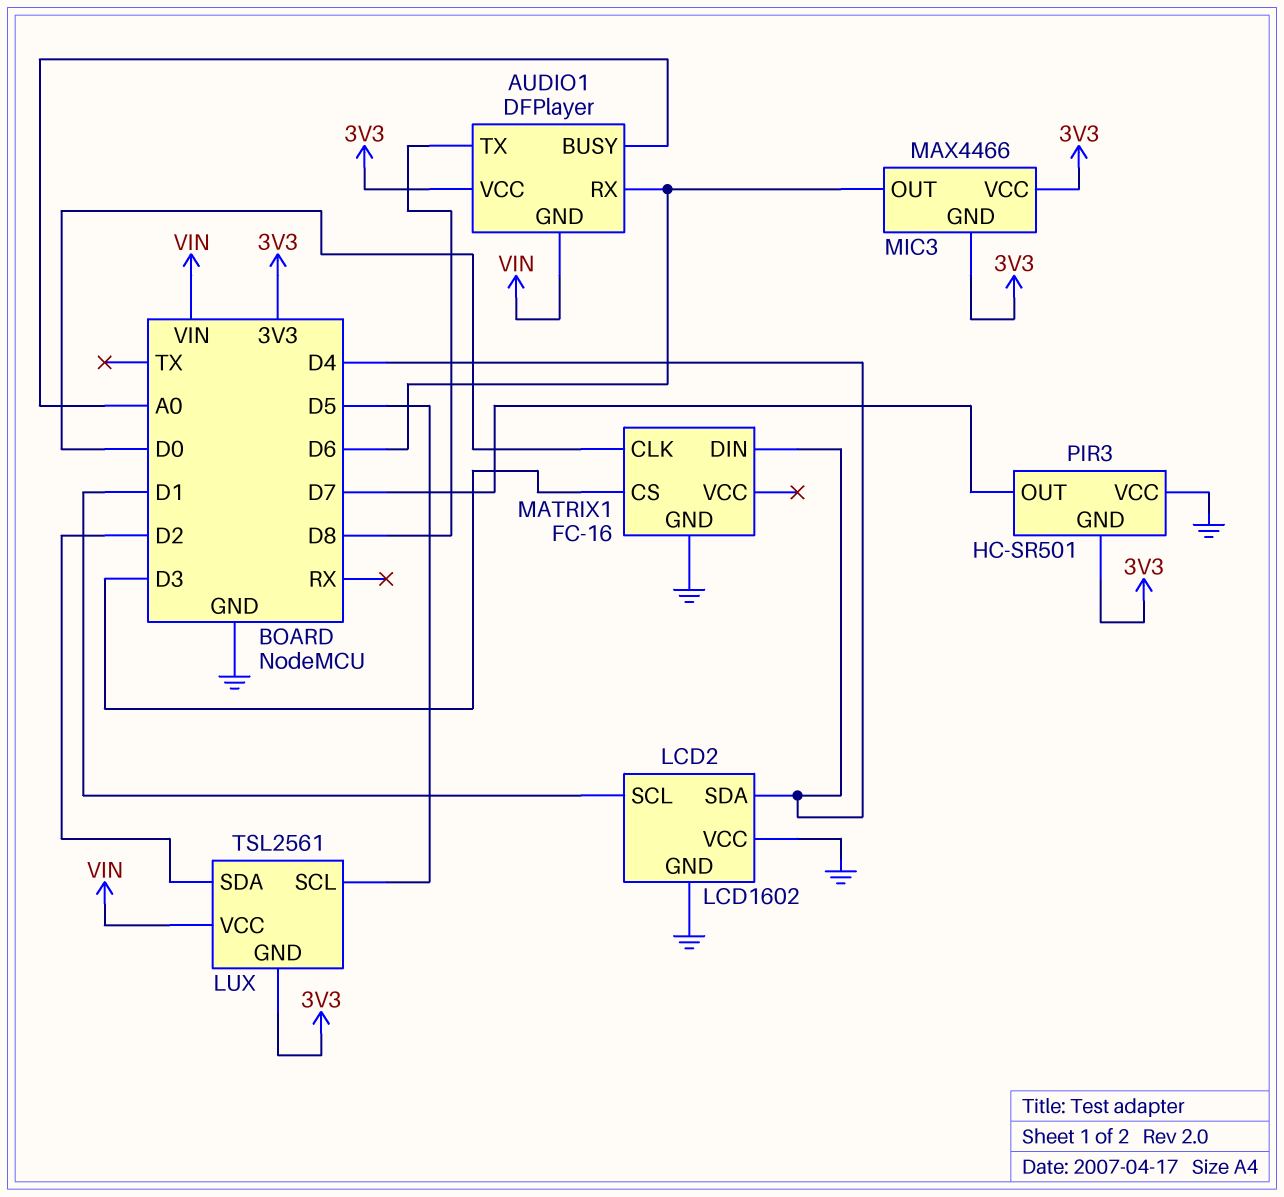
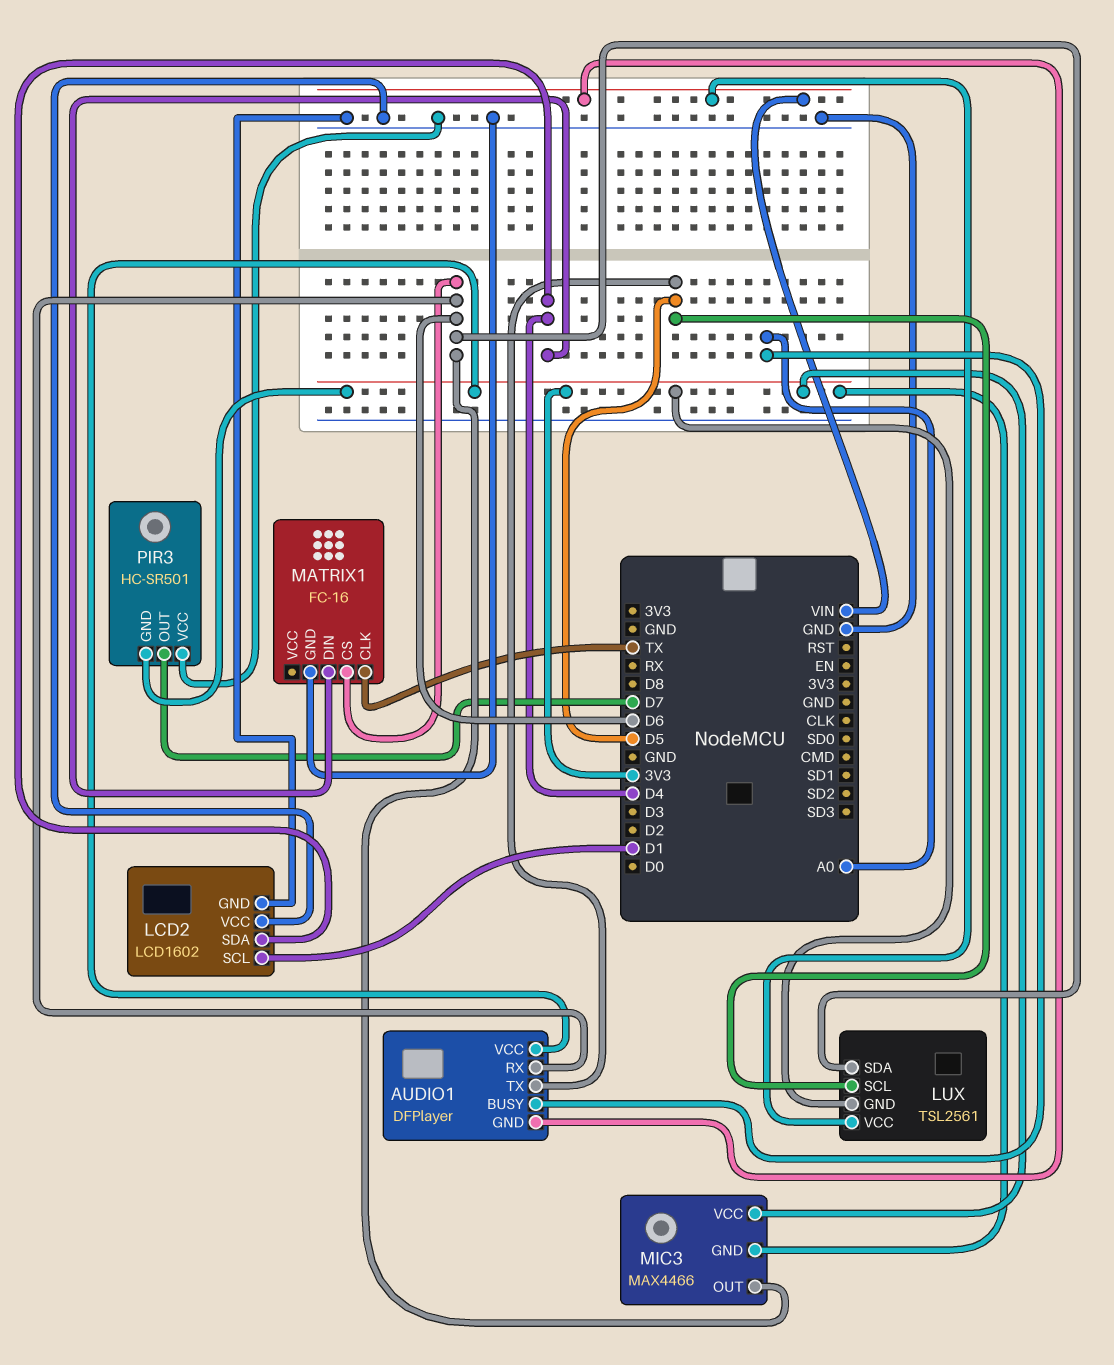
AUDIO1 pin TX: D8 -> D5
LUX pin SDA: D2 -> D6
MATRIX1 pin CLK: D0 -> TX
MATRIX1 pin CS: D3 -> D6

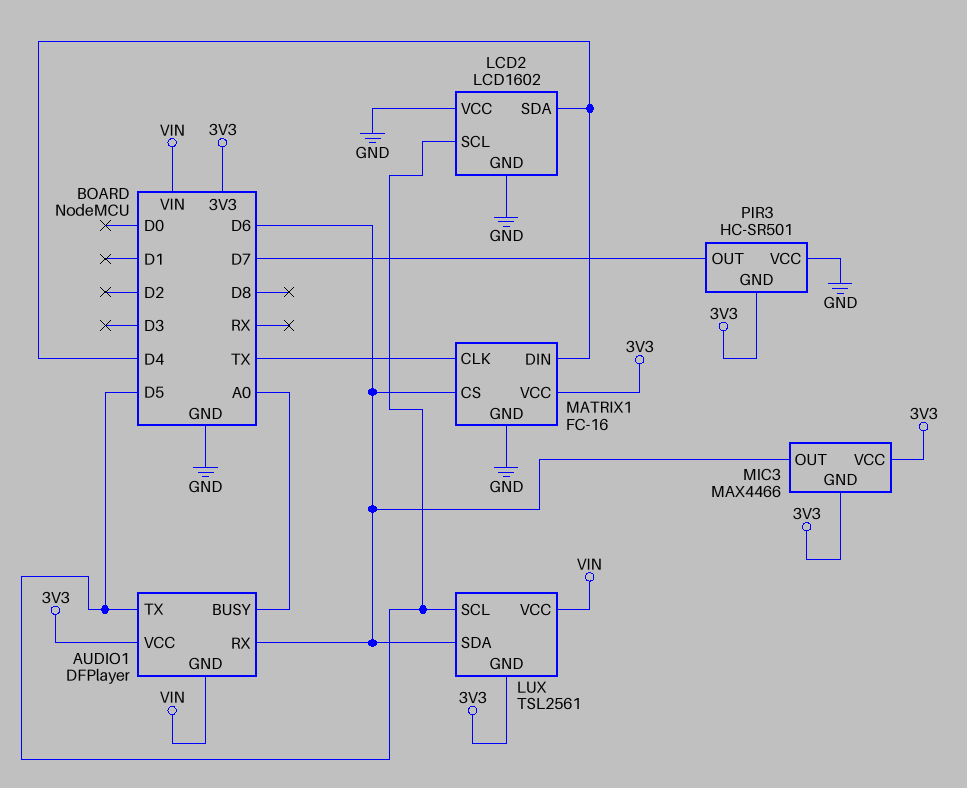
LCD2 pin SCL: D1 -> D5
MATRIX1 pin VCC: none -> 3V3

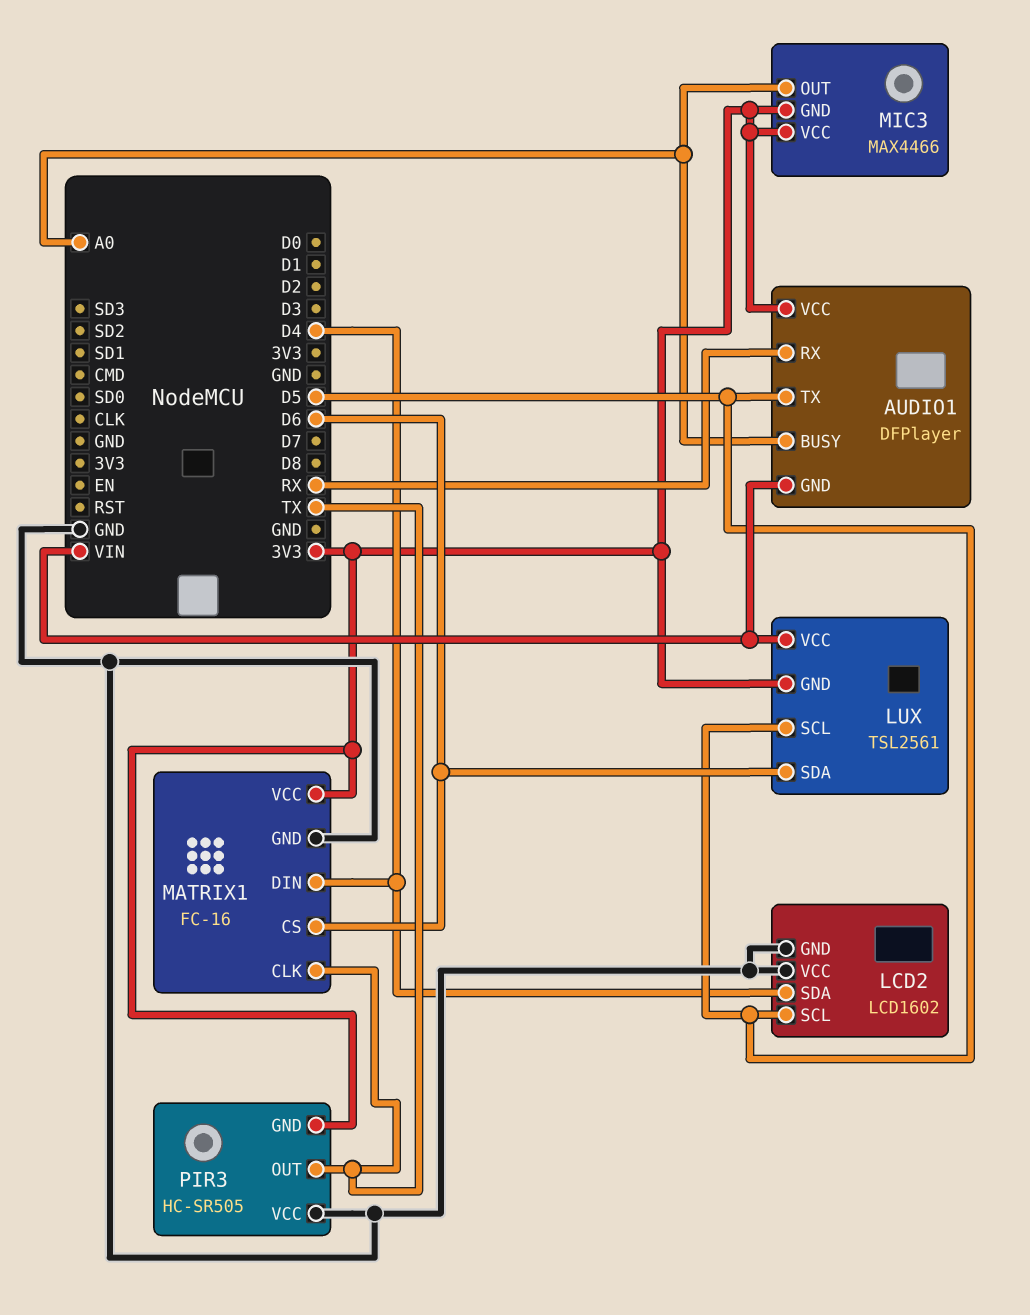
AUDIO1 pin RX: D6 -> RX
MIC3 pin OUT: D6 -> A0
PIR3: HC-SR501 -> HC-SR505
PIR3 pin OUT: D7 -> TX

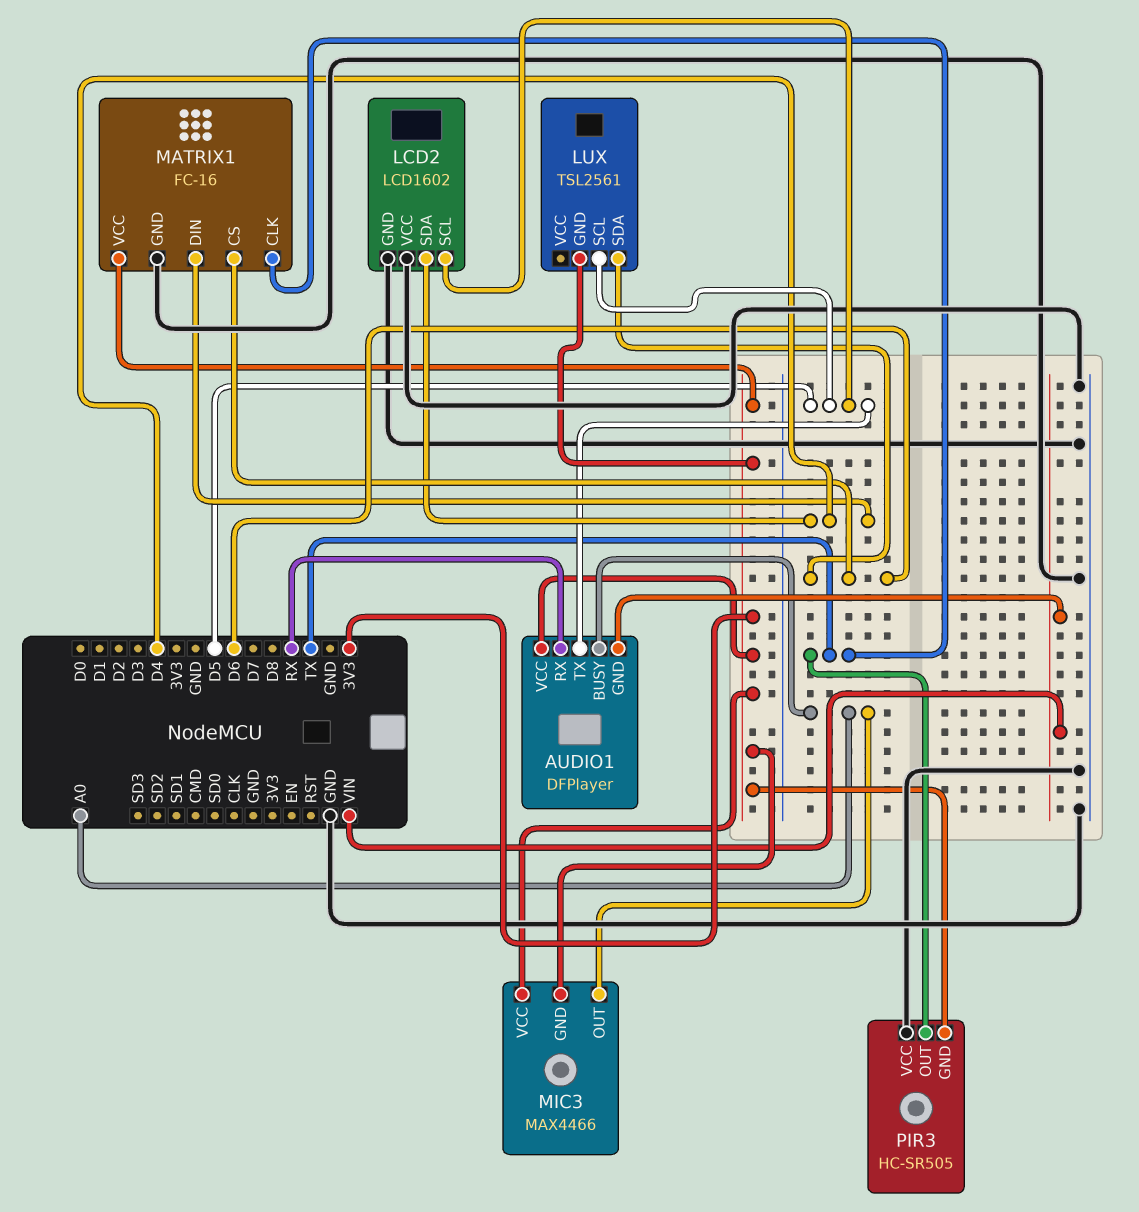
LUX pin VCC: VIN -> none

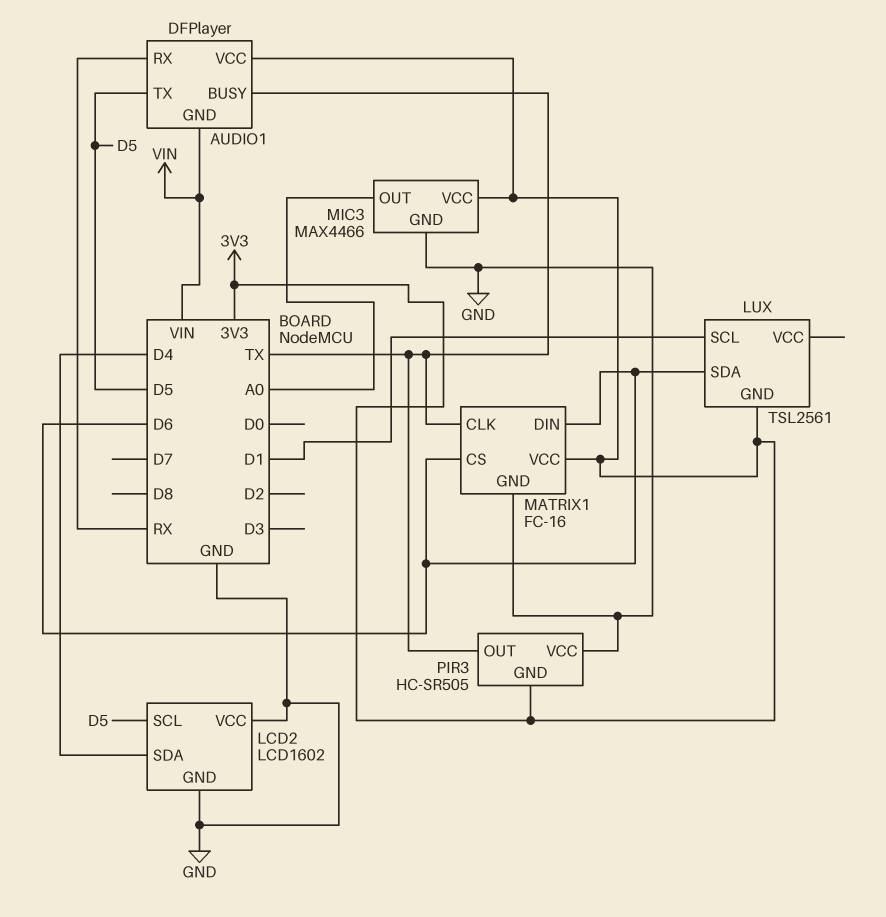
AUDIO1 pin BUSY: A0 -> TX
LUX pin SCL: D5 -> D1
MATRIX1 pin DIN: D4 -> D6
MIC3 pin GND: 3V3 -> GND

